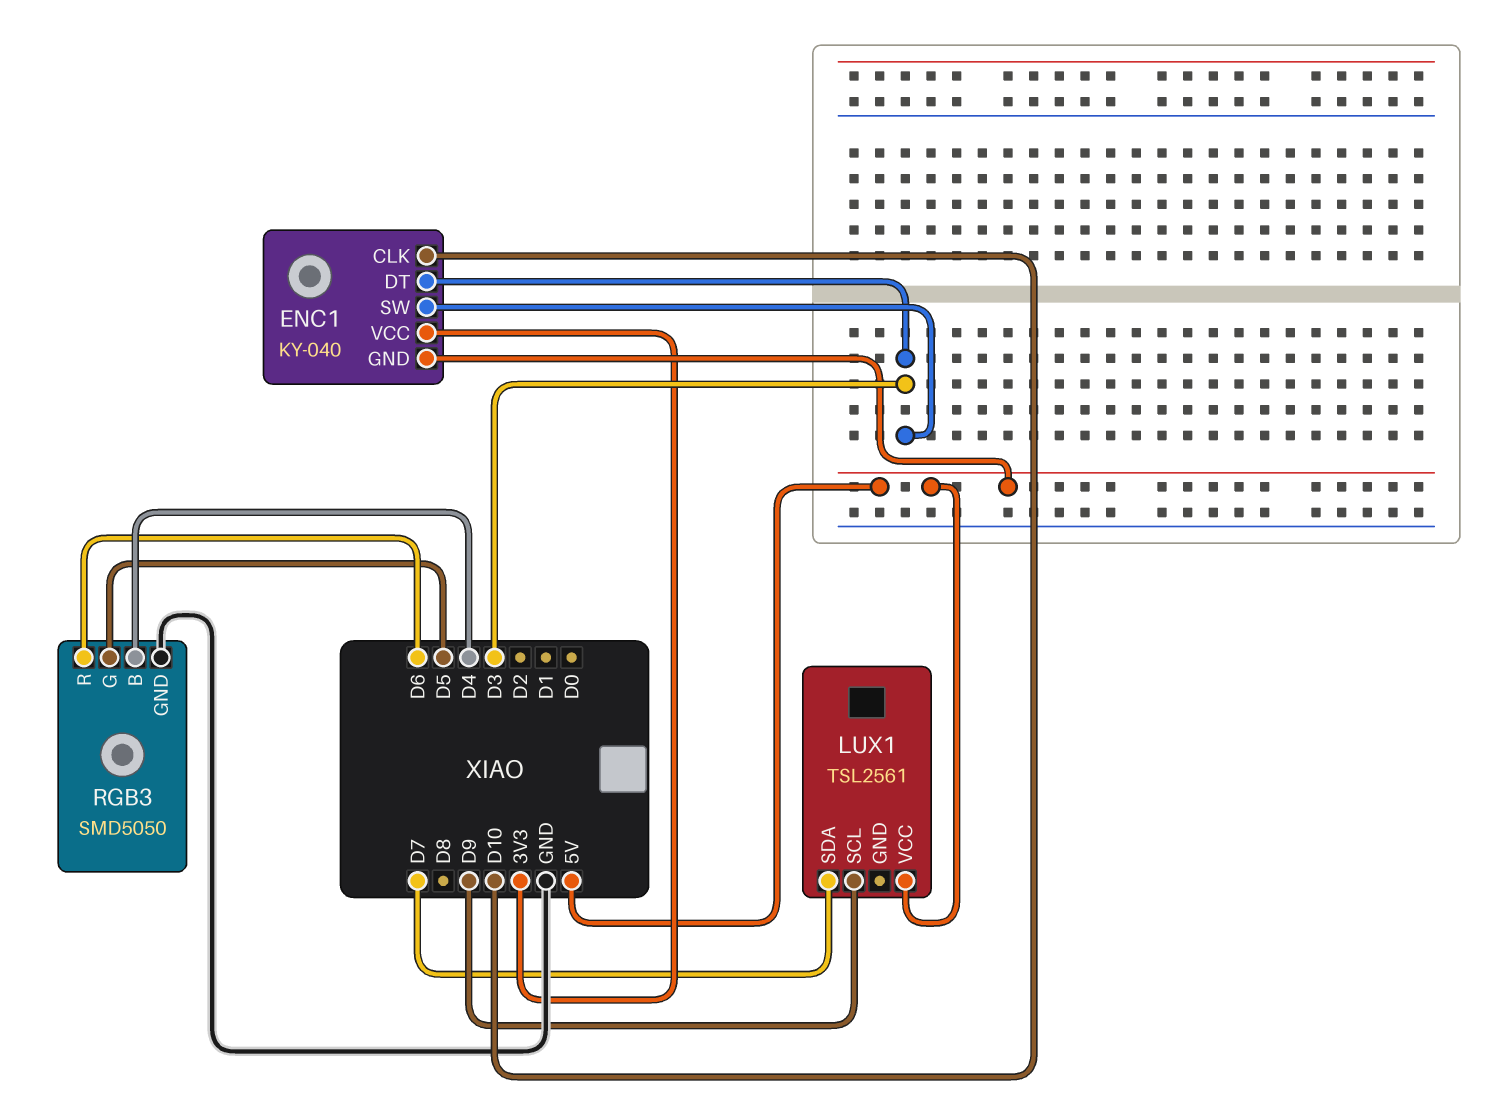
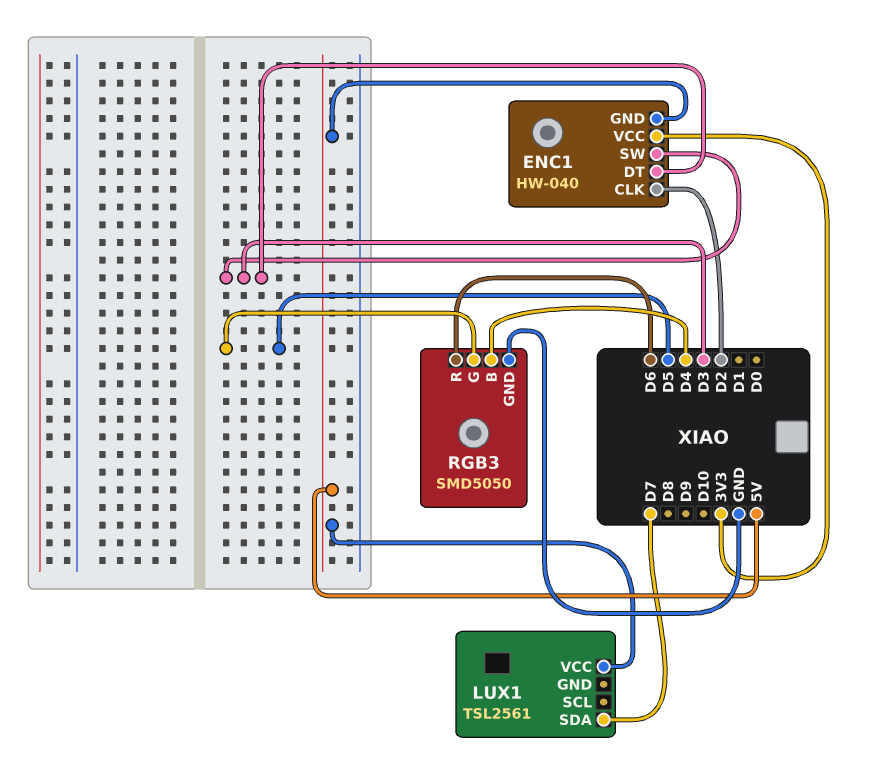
ENC1: KY-040 -> HW-040
ENC1 pin CLK: D10 -> D2
LUX1 pin SCL: D9 -> none

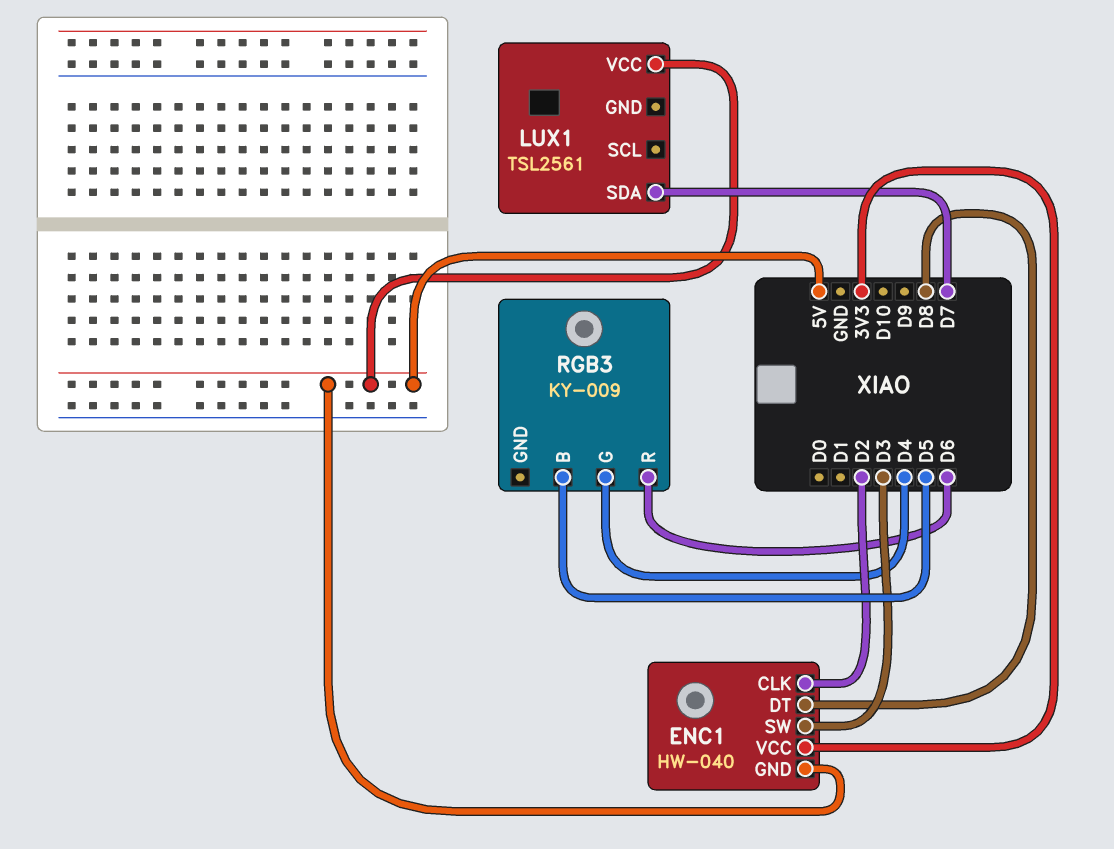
ENC1 pin DT: D3 -> D8
RGB3: SMD5050 -> KY-009
RGB3 pin B: D4 -> D5
RGB3 pin G: D5 -> D4
RGB3 pin GND: GND -> none

